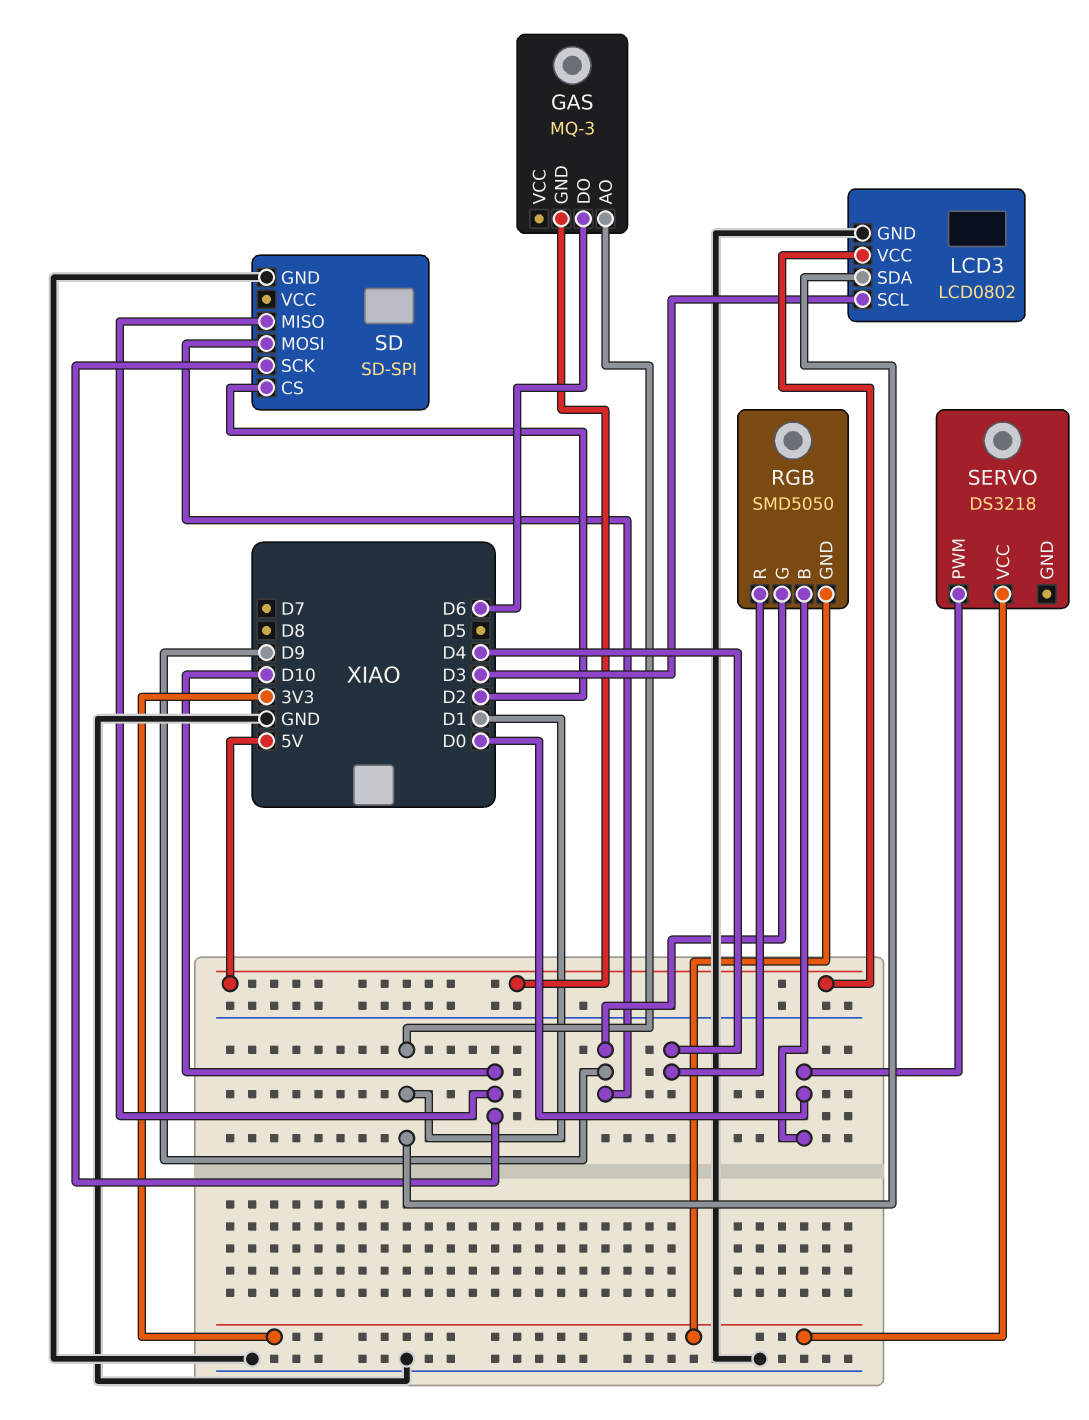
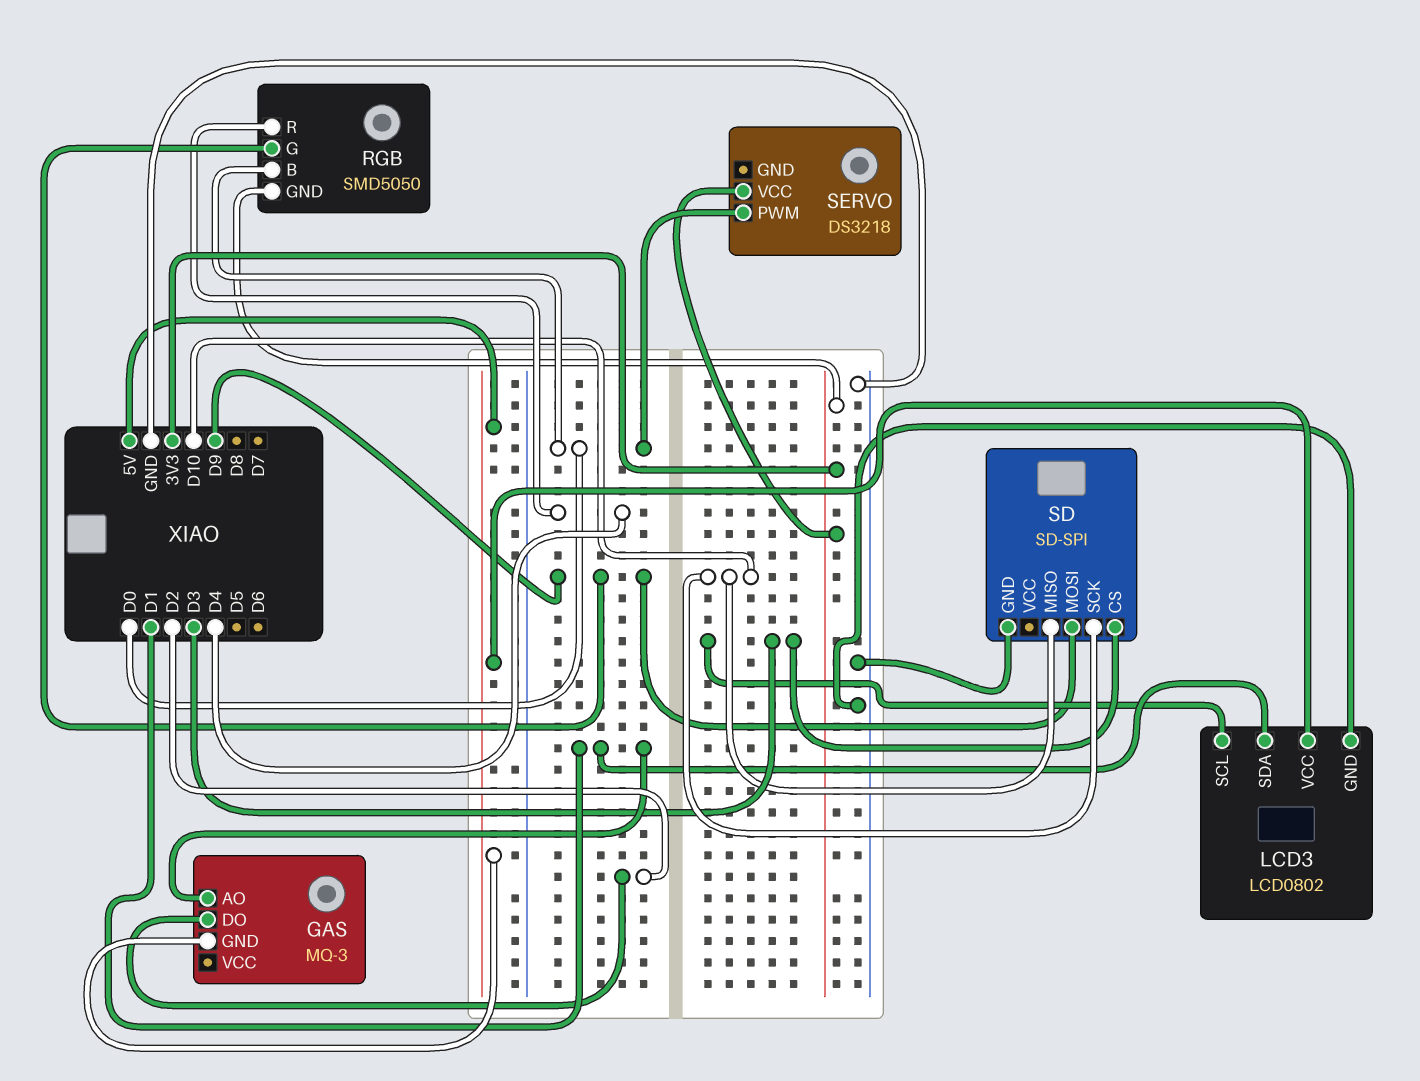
GAS pin DO: D6 -> D2
SD pin CS: D2 -> D3

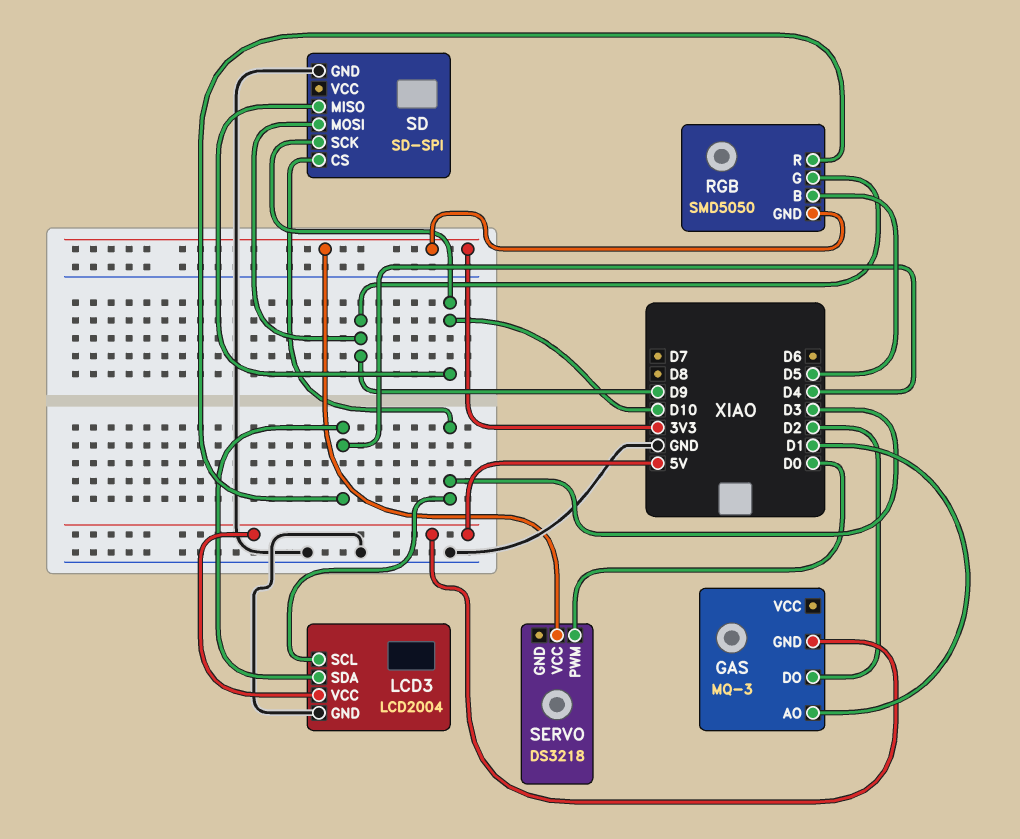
LCD3: LCD0802 -> LCD2004
LCD3 pin SDA: D1 -> D4
RGB pin B: D0 -> D5

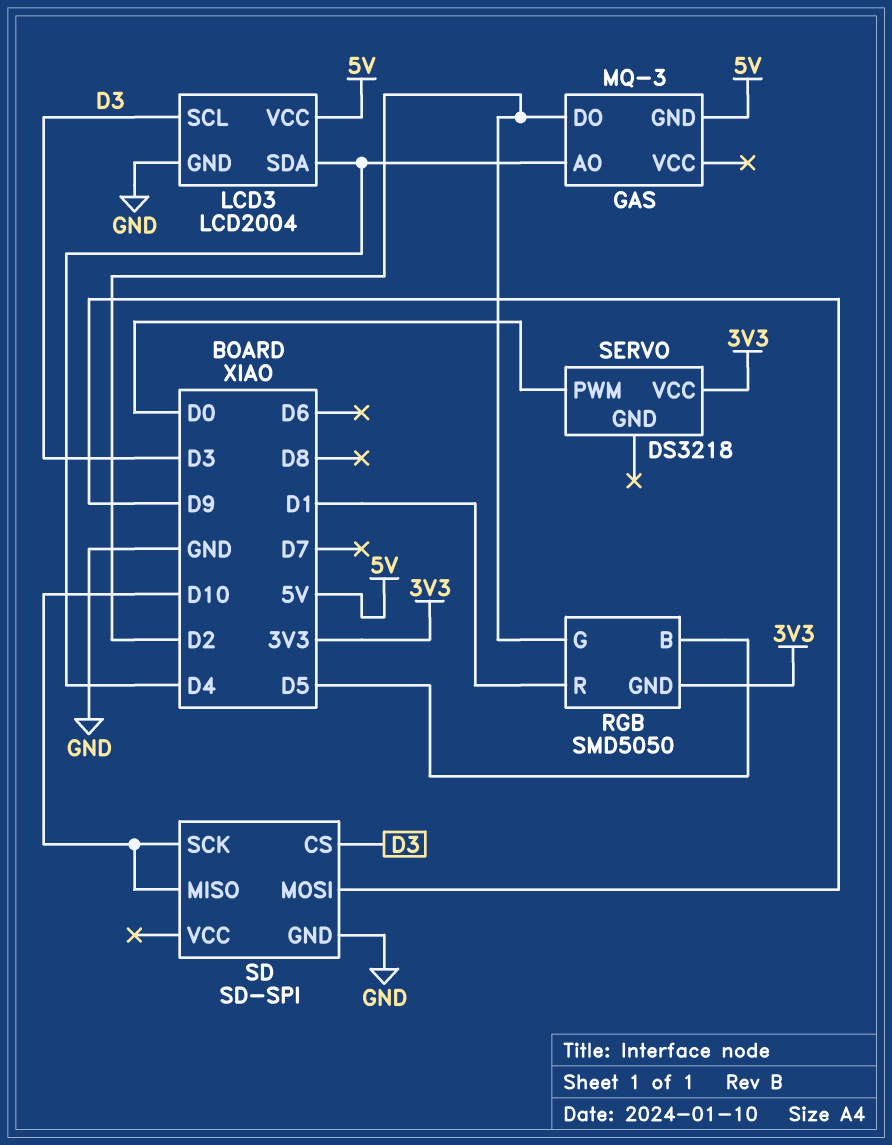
GAS pin AO: D1 -> D4
RGB pin G: D9 -> D2
RGB pin R: D4 -> D1

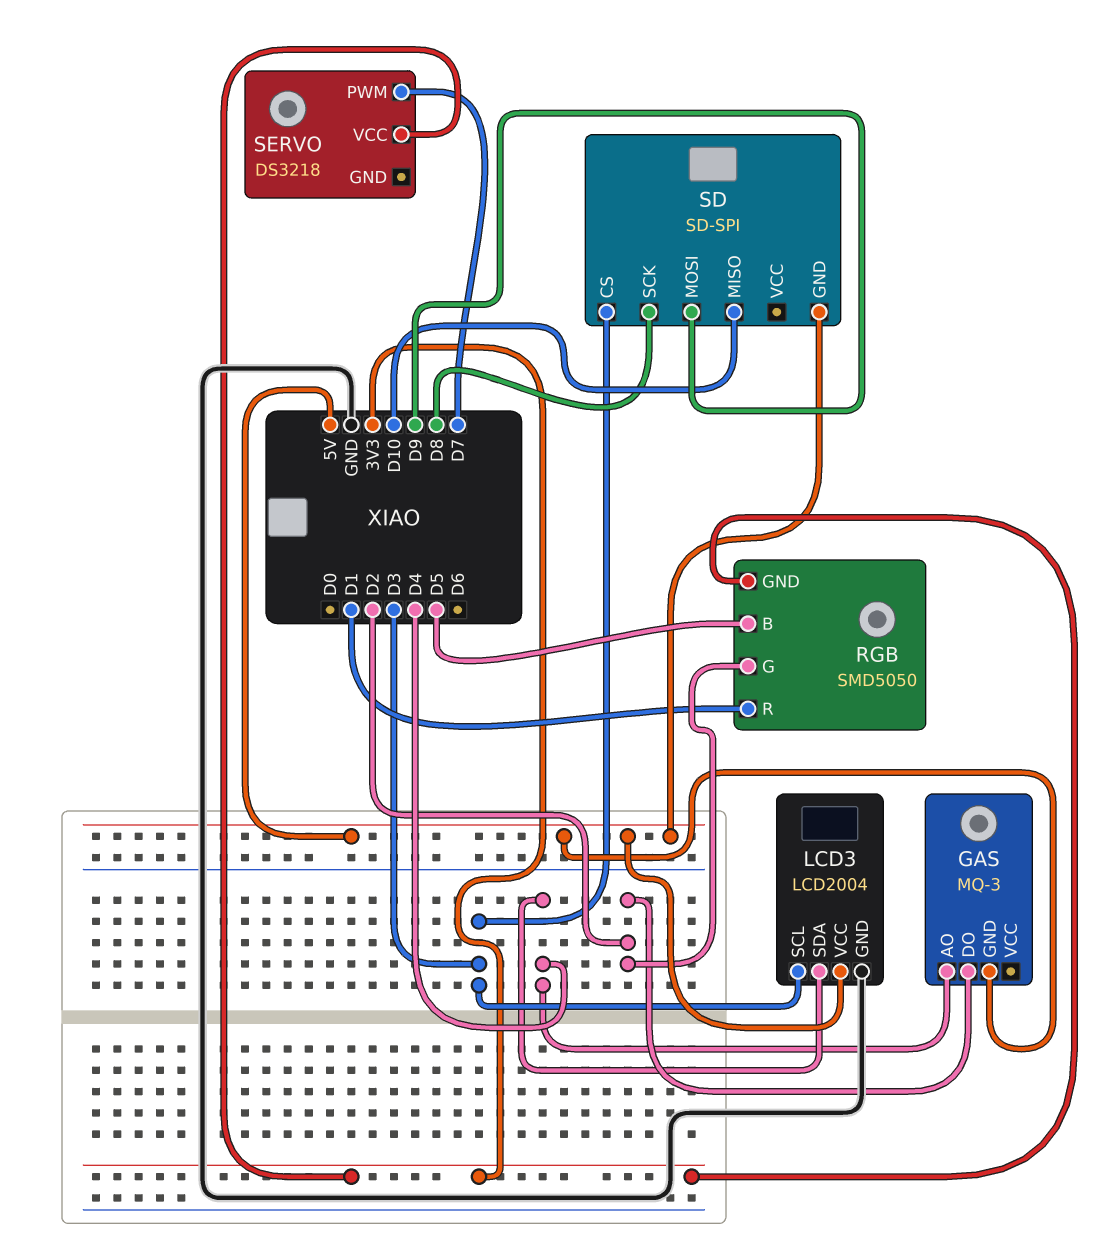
SD pin GND: GND -> 5V
SD pin SCK: D10 -> D8
SERVO pin PWM: D0 -> D7

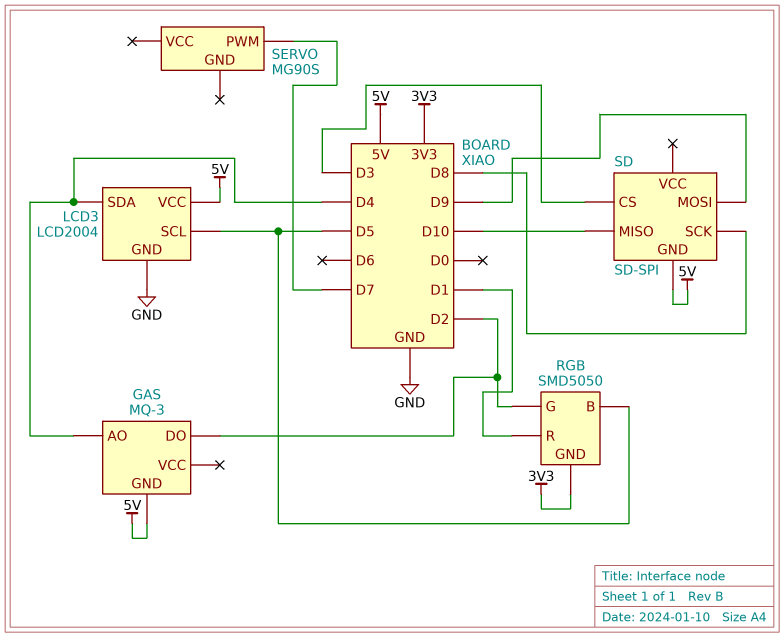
LCD3 pin SCL: D3 -> D5
SERVO: DS3218 -> MG90S
SERVO pin VCC: 3V3 -> none

